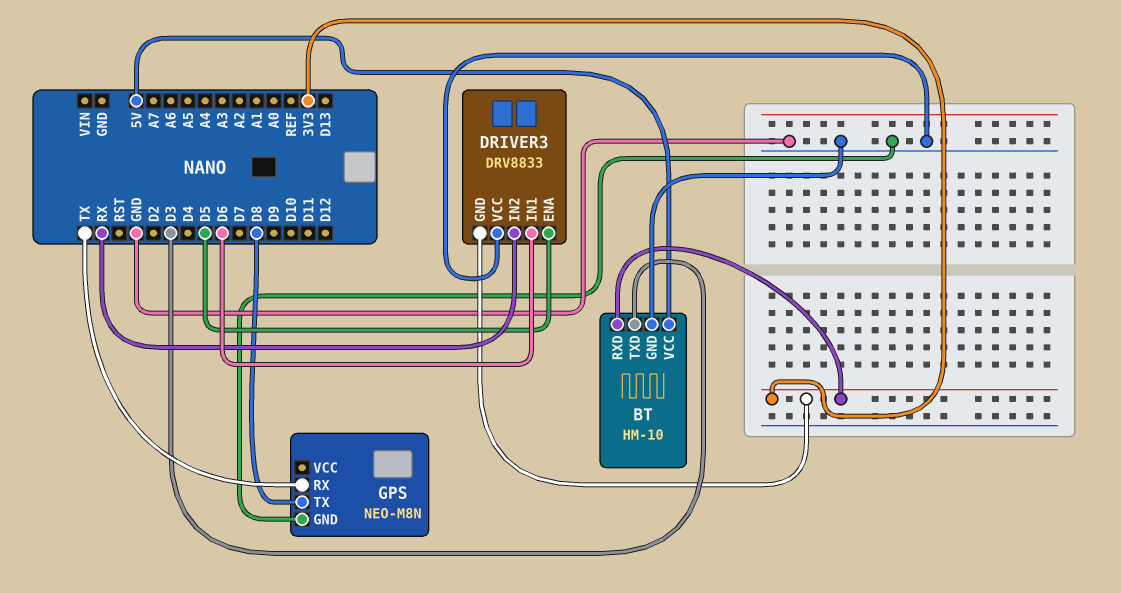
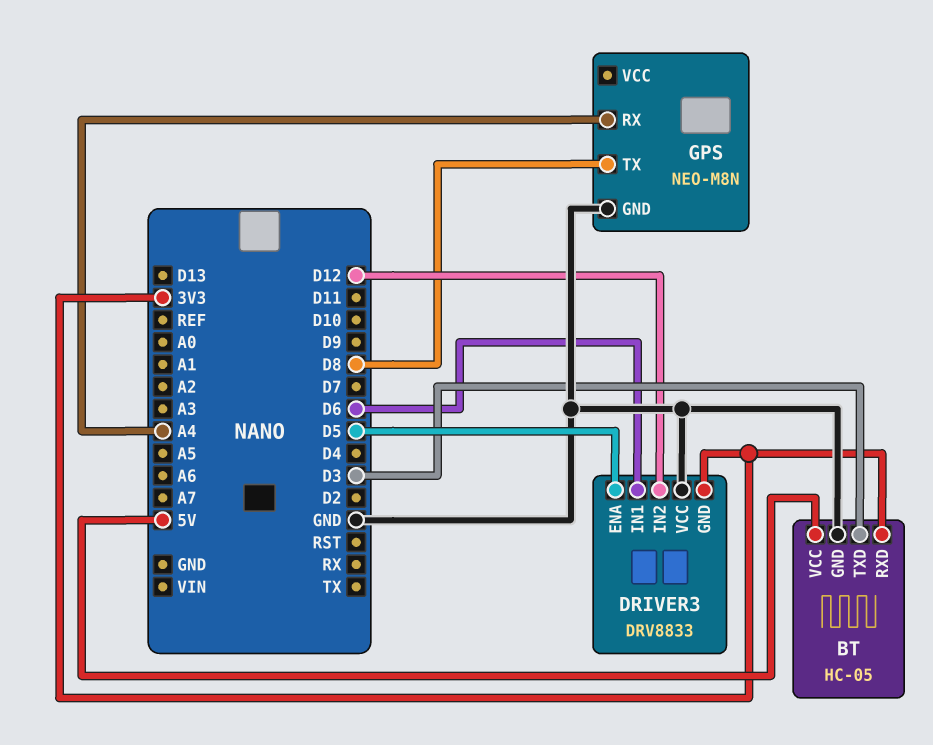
BT: HM-10 -> HC-05
DRIVER3 pin IN2: RX -> D12
GPS pin RX: TX -> A4

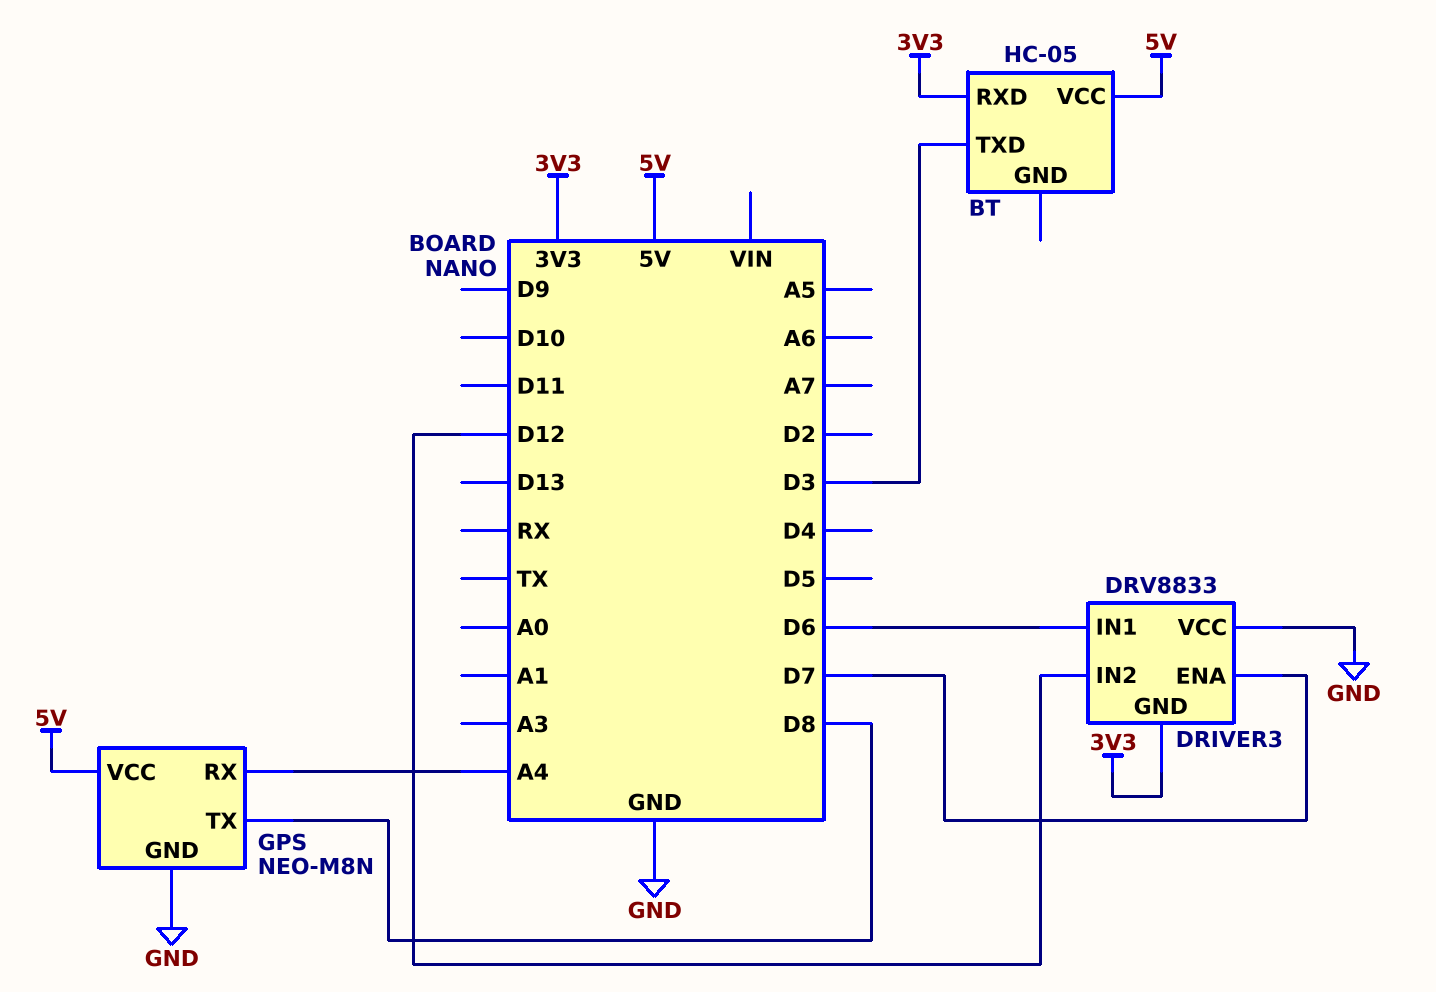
BT pin GND: GND -> none
DRIVER3 pin ENA: D5 -> D7
GPS pin VCC: none -> 5V

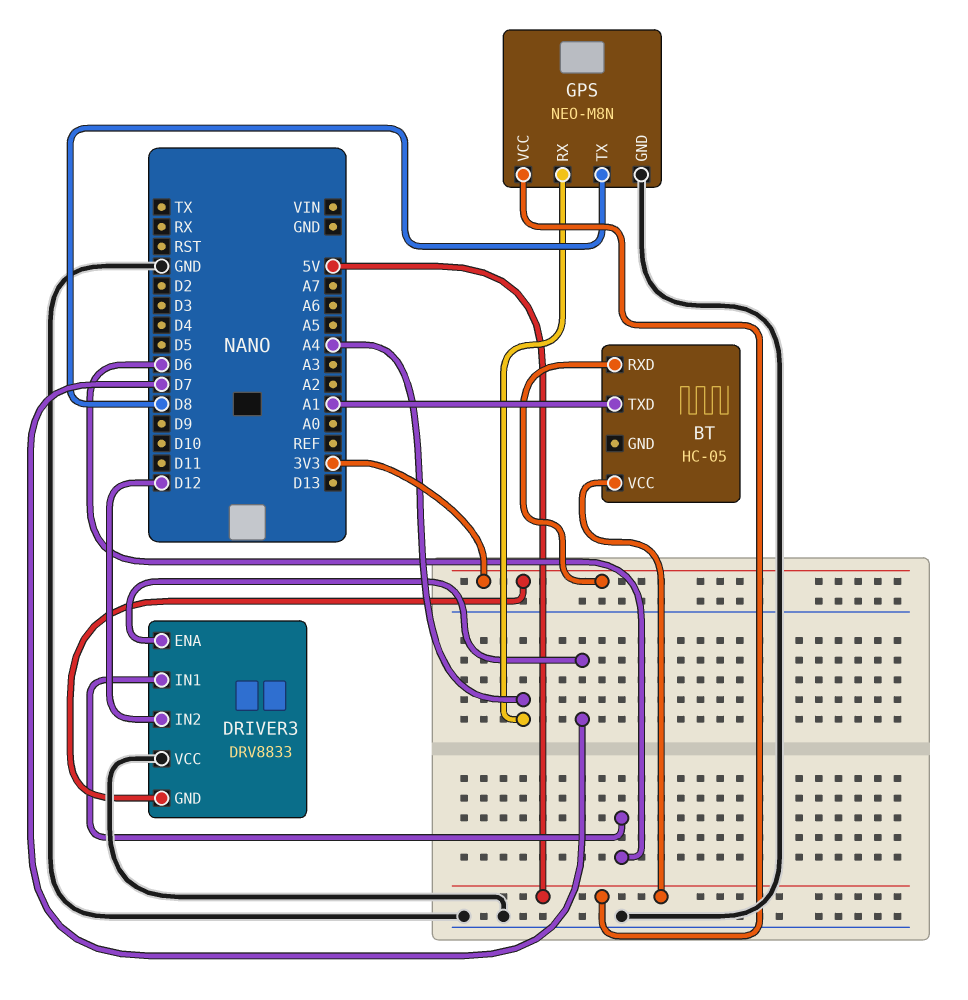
BT pin TXD: D3 -> A1

